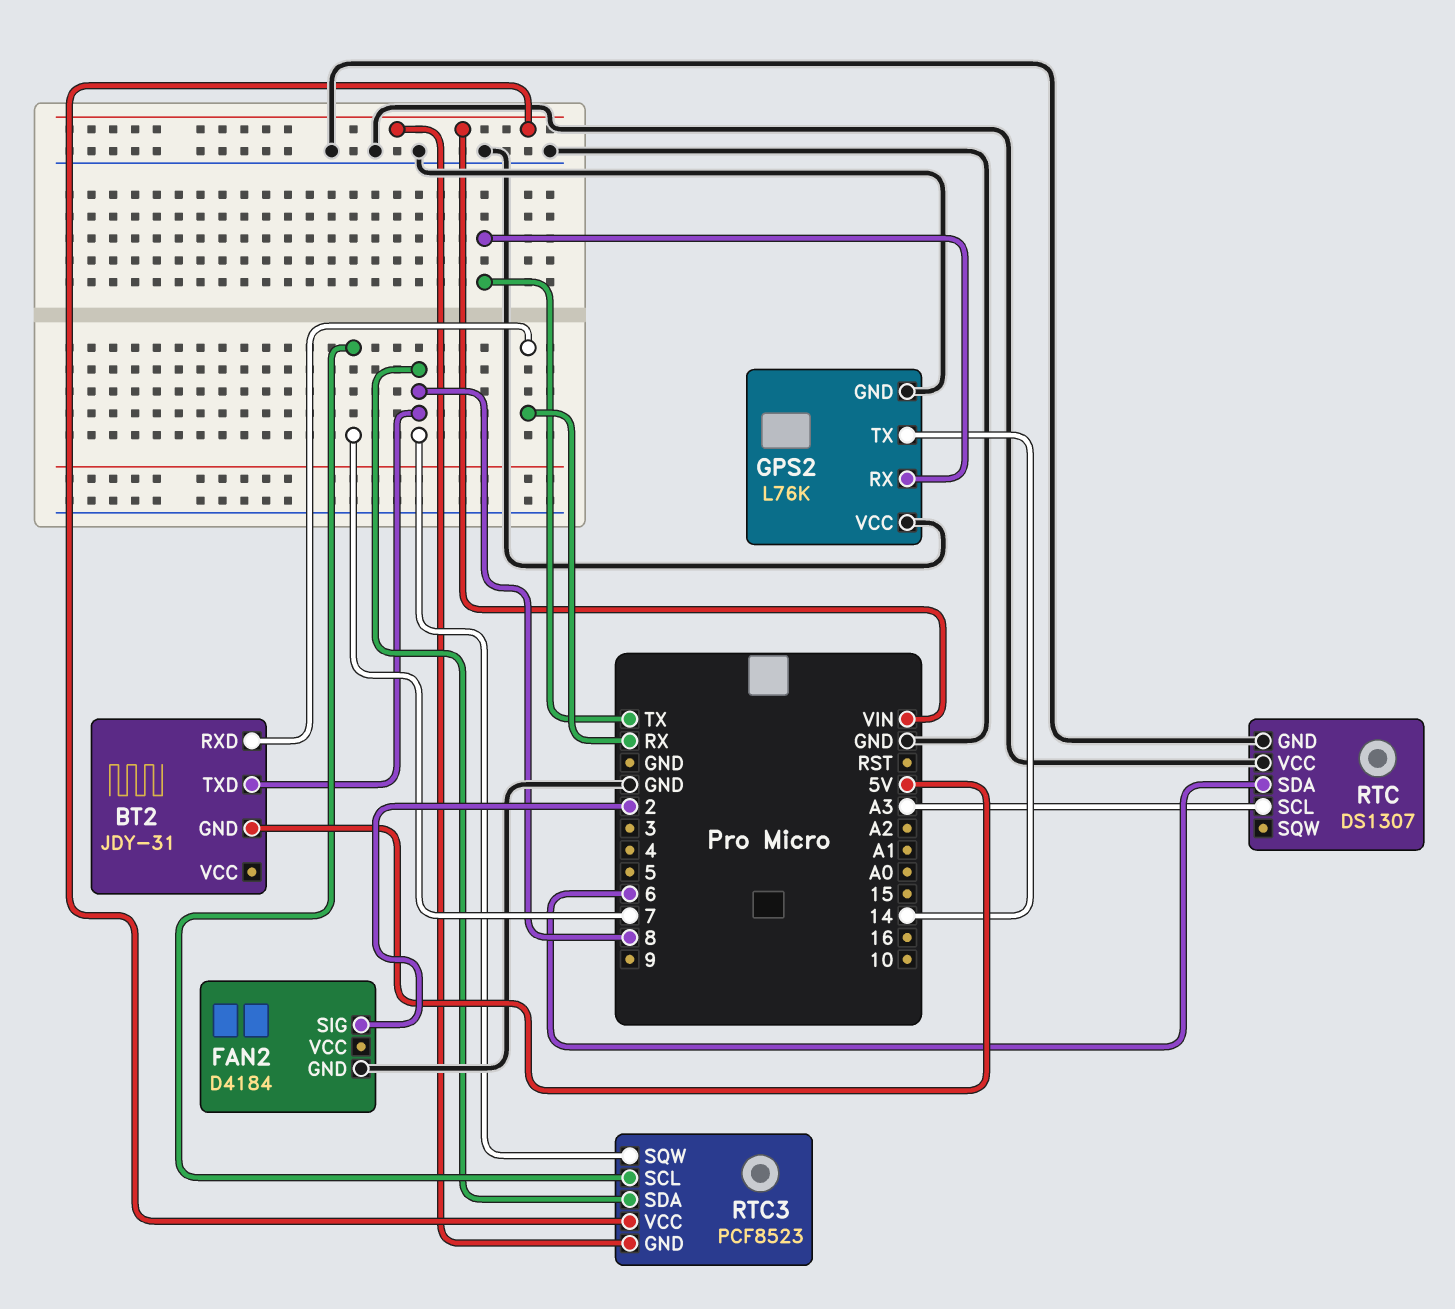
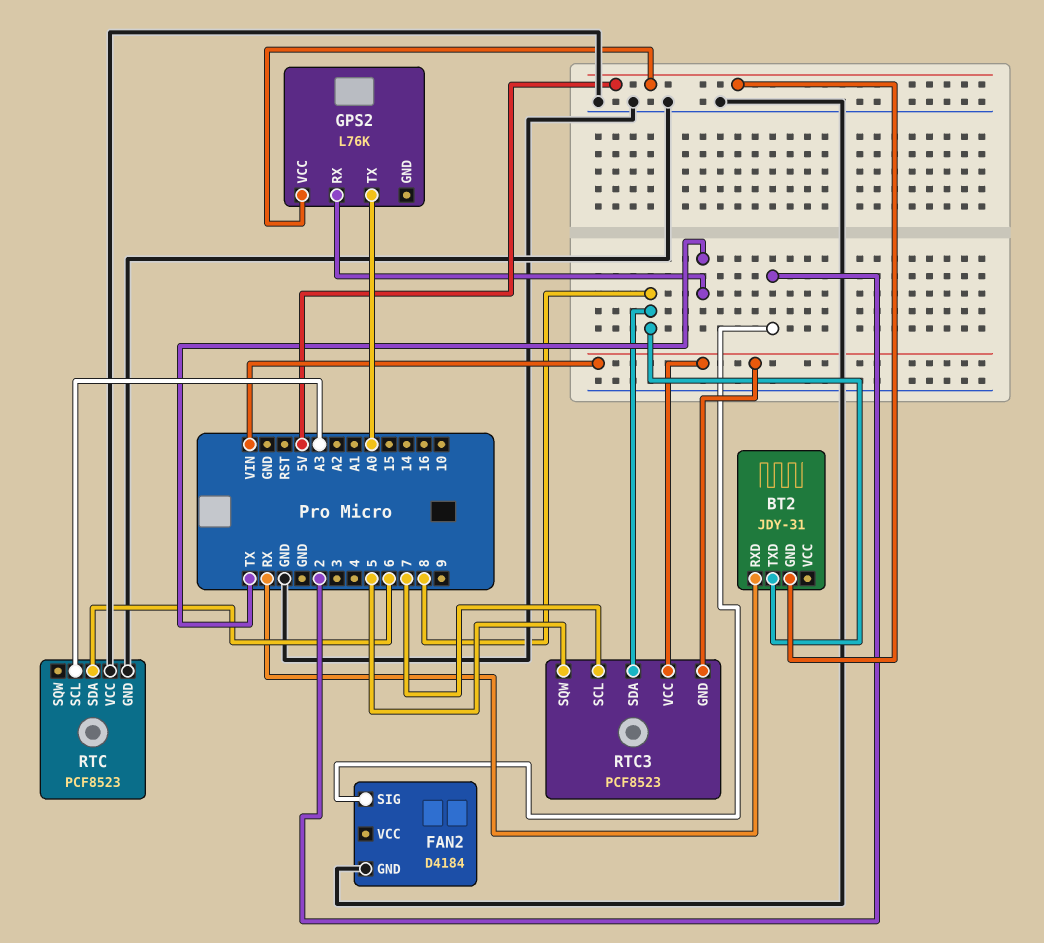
GPS2 pin GND: GND -> none
GPS2 pin TX: 14 -> A0
GPS2 pin VCC: GND -> 5V
RTC: DS1307 -> PCF8523
RTC3 pin SQW: 8 -> 5

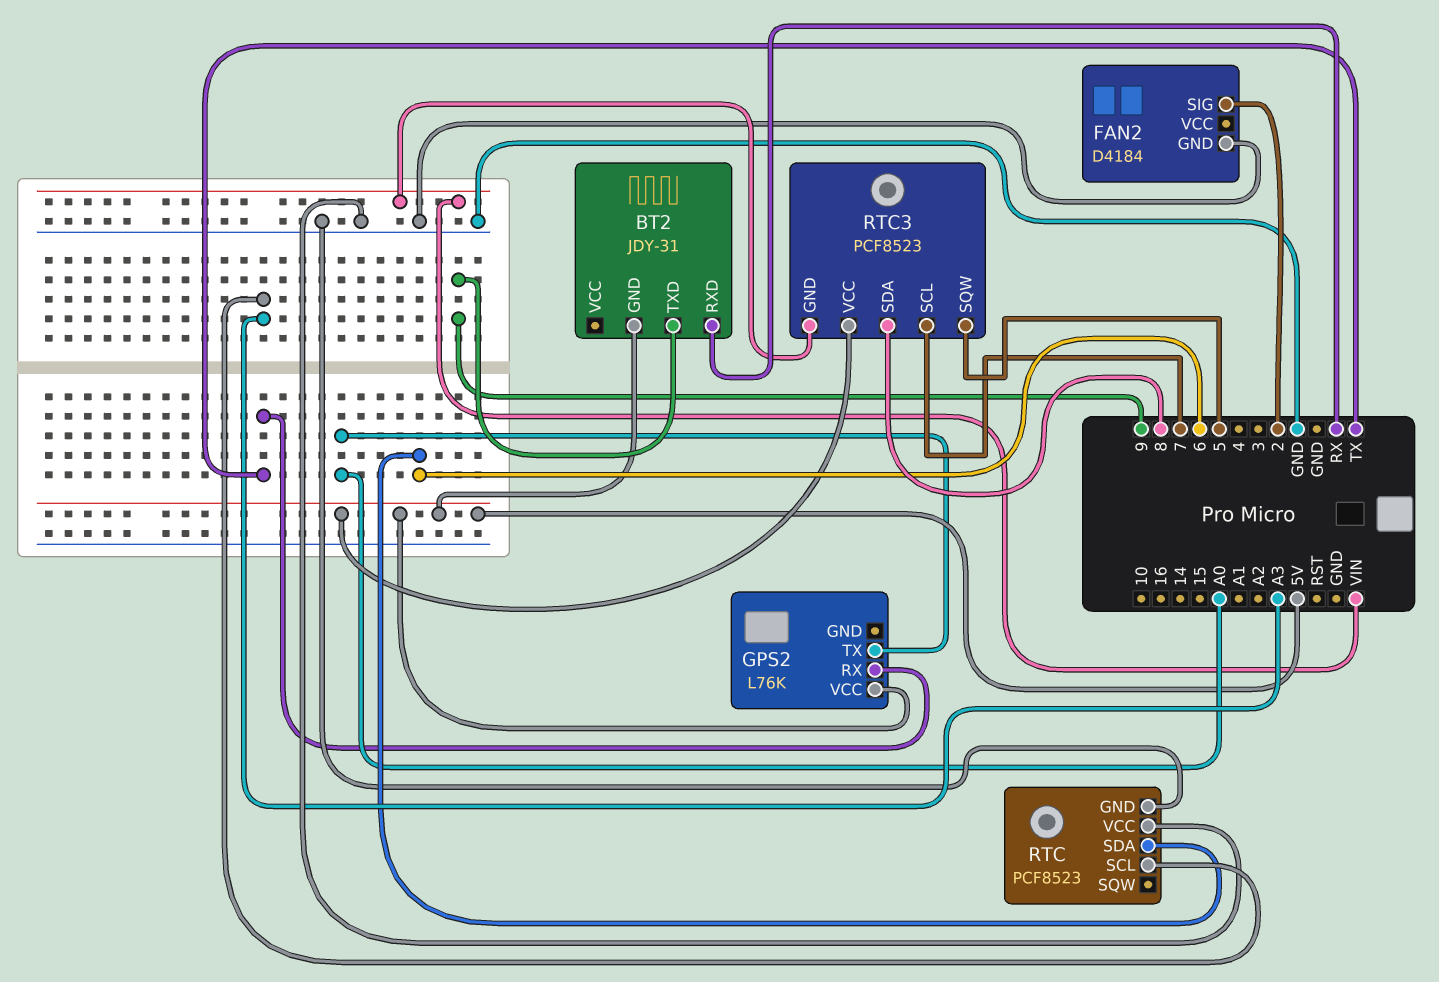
BT2 pin TXD: 8 -> 9
RTC3 pin VCC: VIN -> 5V

